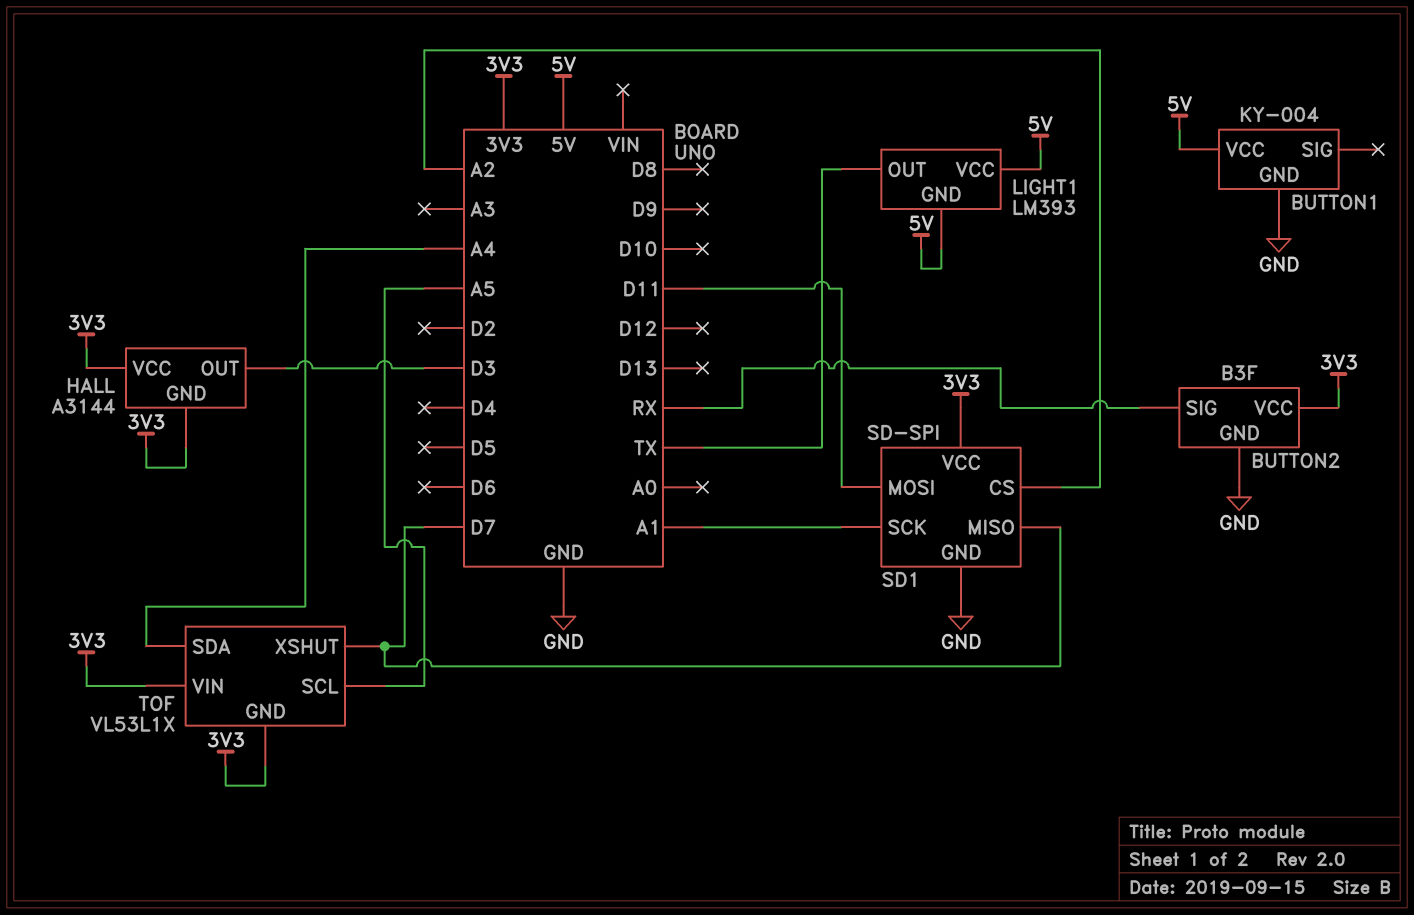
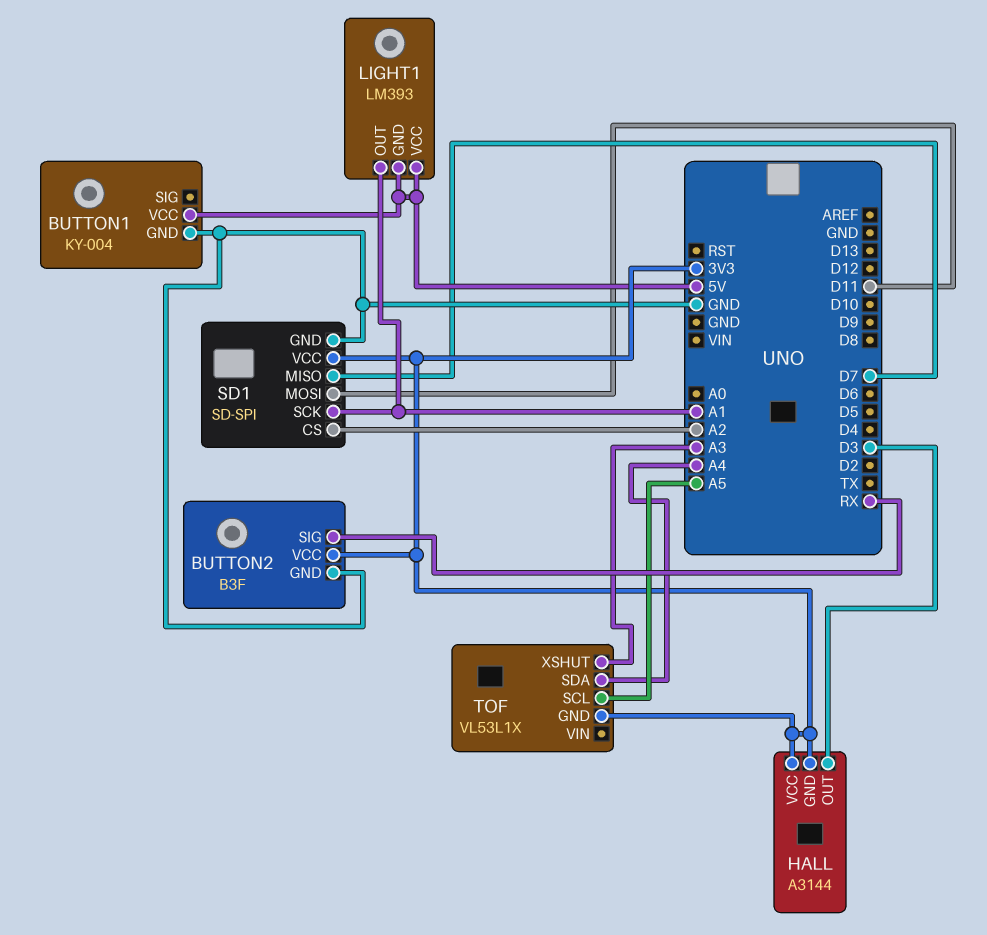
LIGHT1 pin OUT: TX -> A1
TOF pin VIN: 3V3 -> none
TOF pin XSHUT: D7 -> A3

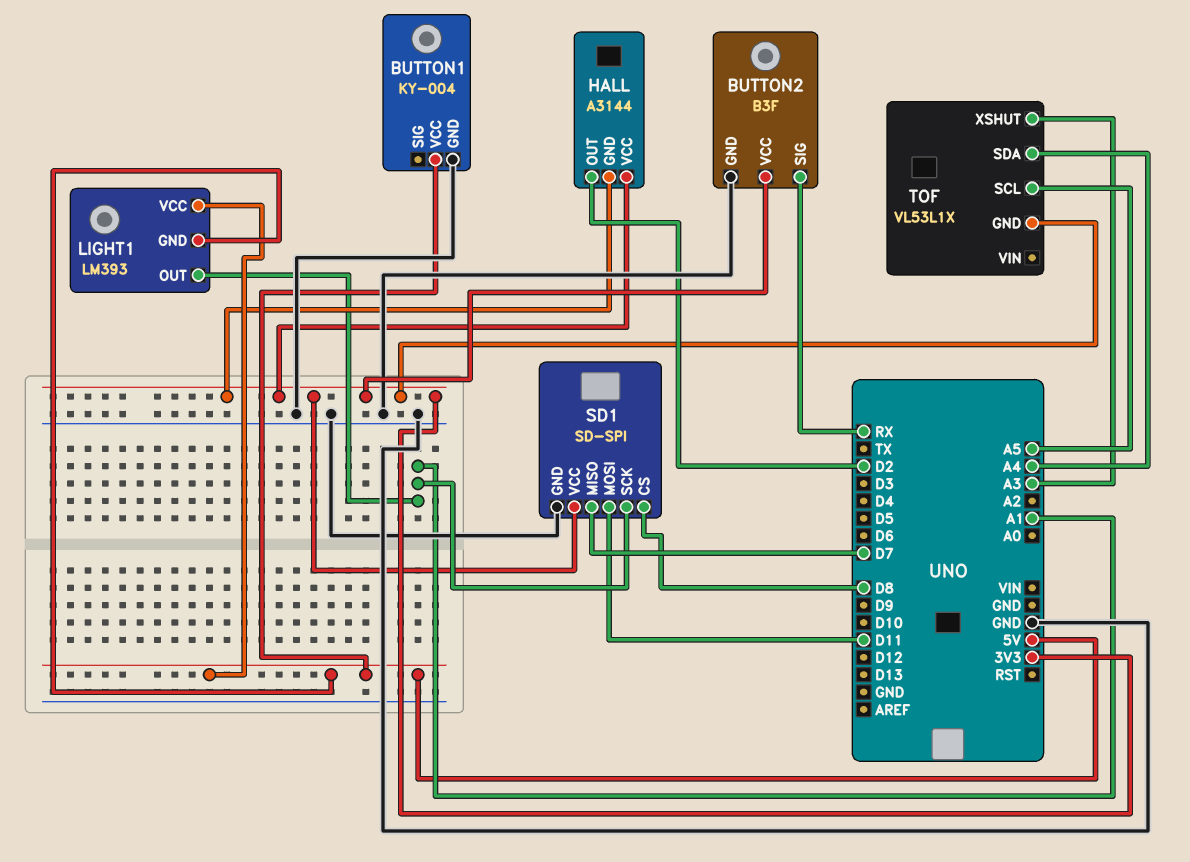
HALL pin OUT: D3 -> D2
SD1 pin CS: A2 -> D8

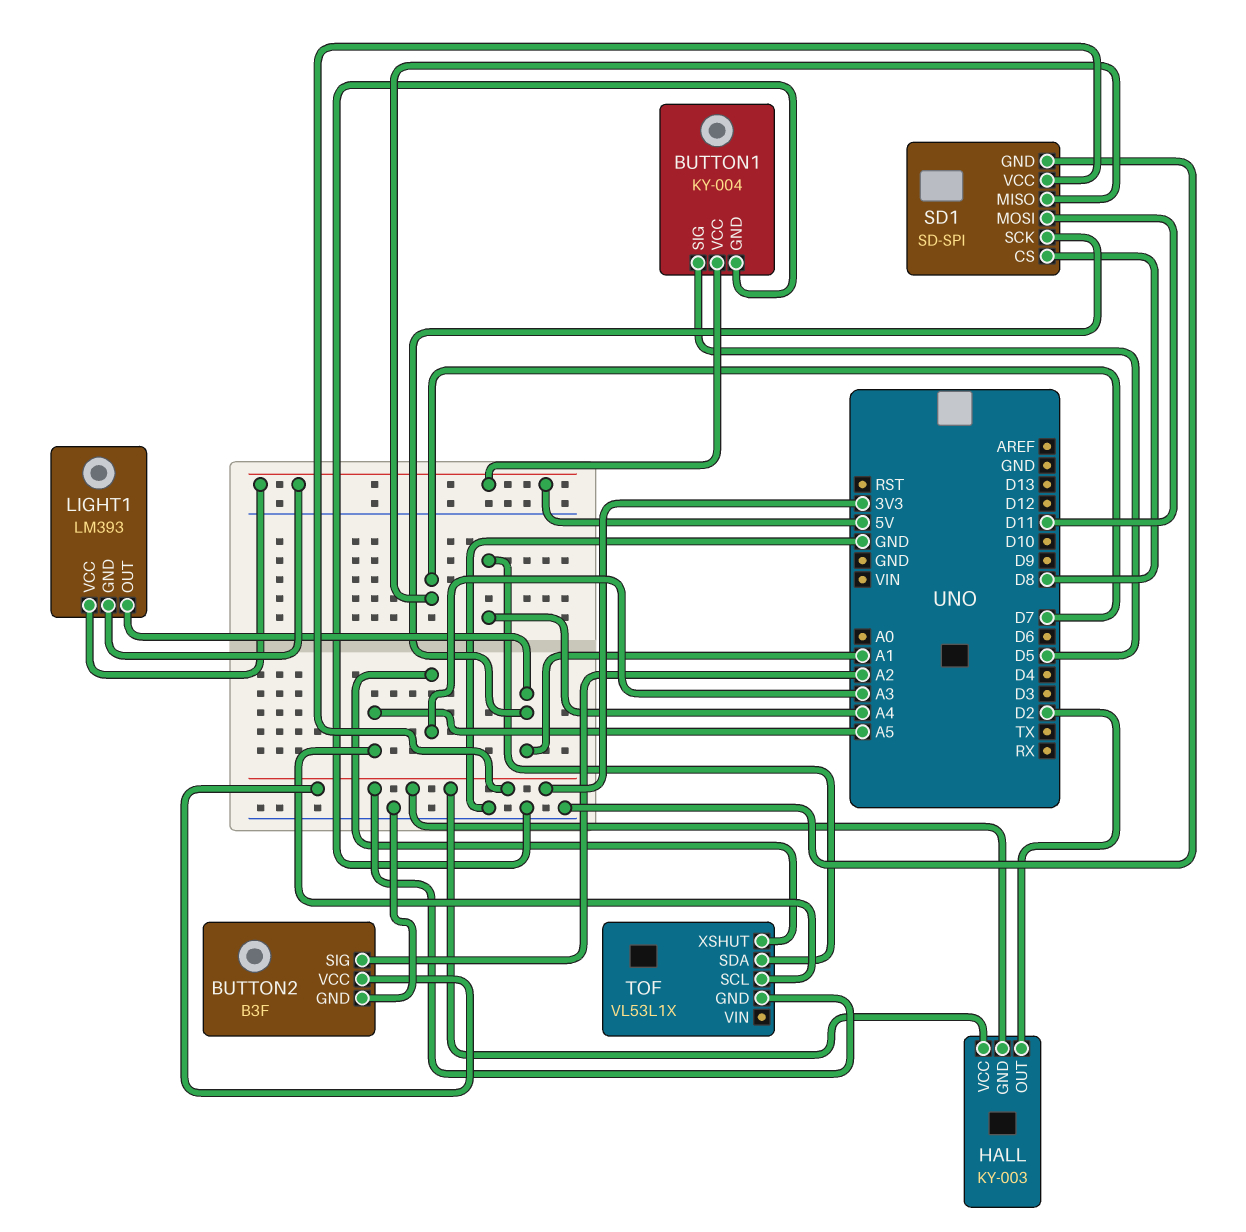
BUTTON1 pin SIG: none -> D5
BUTTON2 pin SIG: RX -> A2
HALL: A3144 -> KY-003

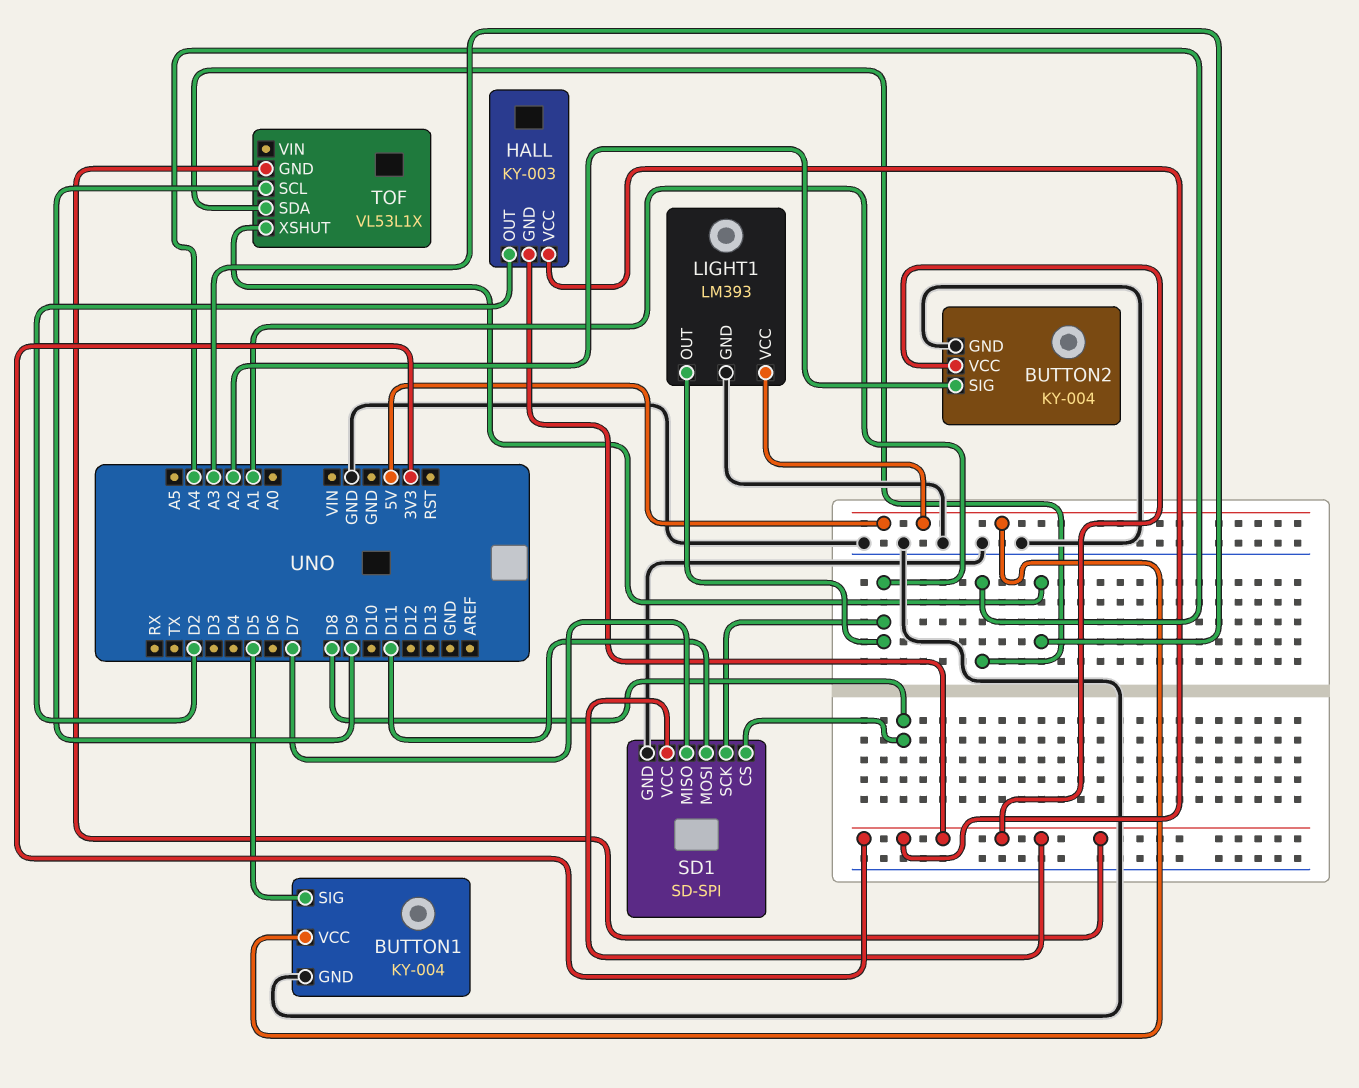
BUTTON2: B3F -> KY-004
LIGHT1 pin GND: 5V -> GND
TOF pin SCL: A5 -> D9

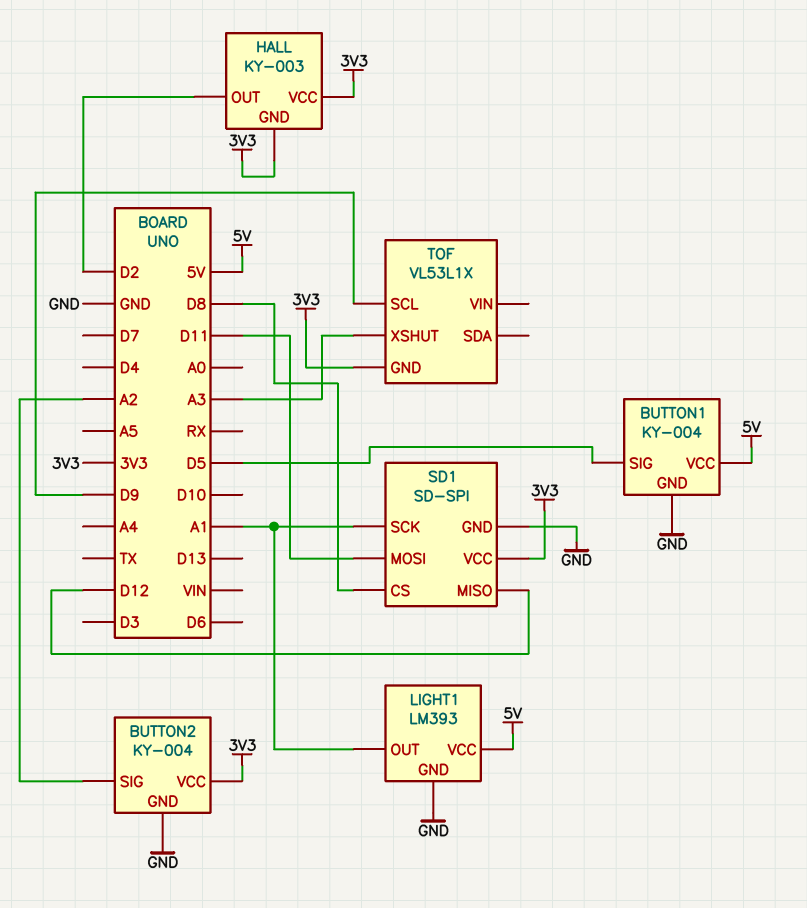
SD1 pin MISO: D7 -> D12
TOF pin SDA: A4 -> none

